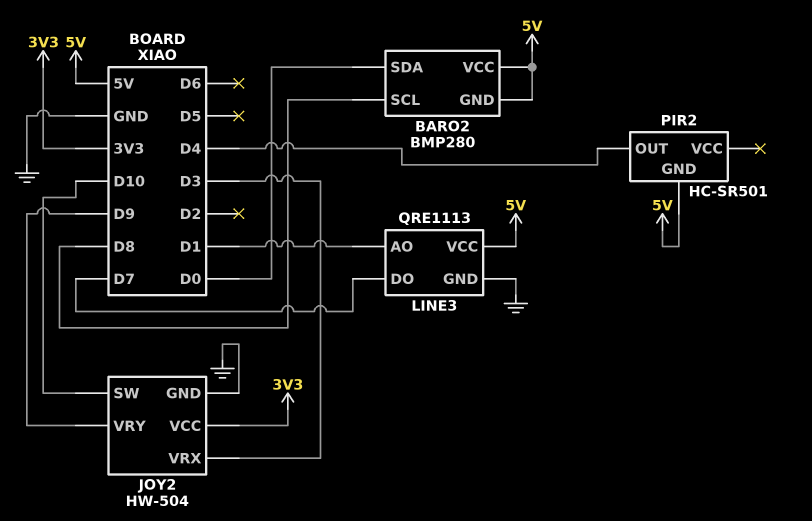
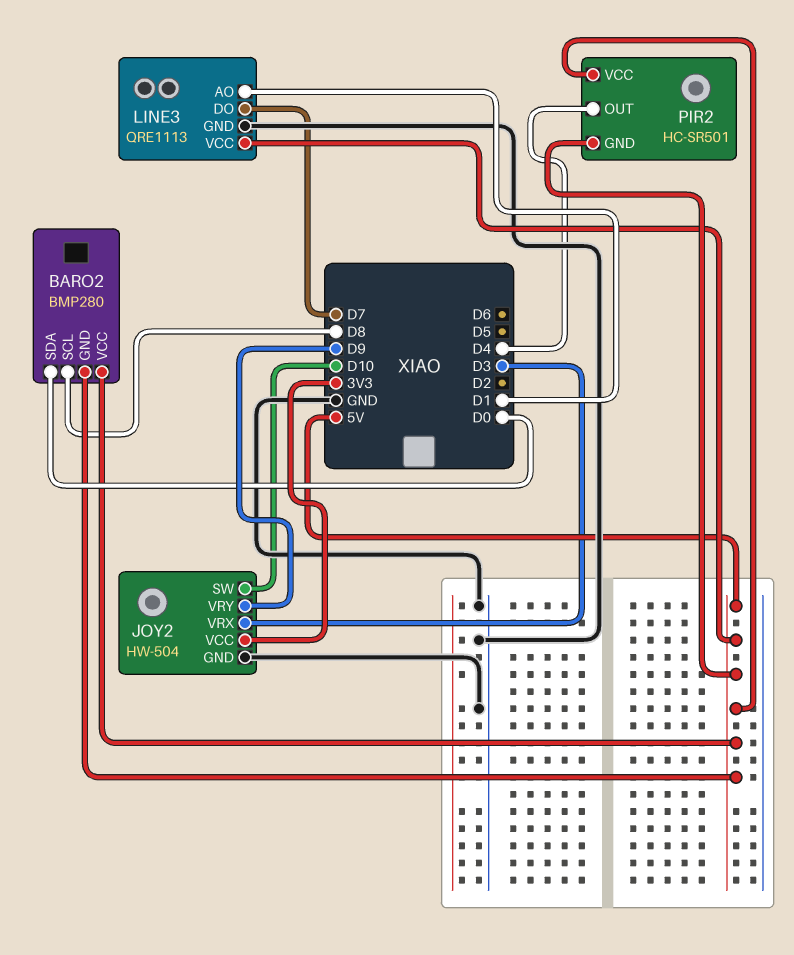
PIR2 pin VCC: none -> 5V

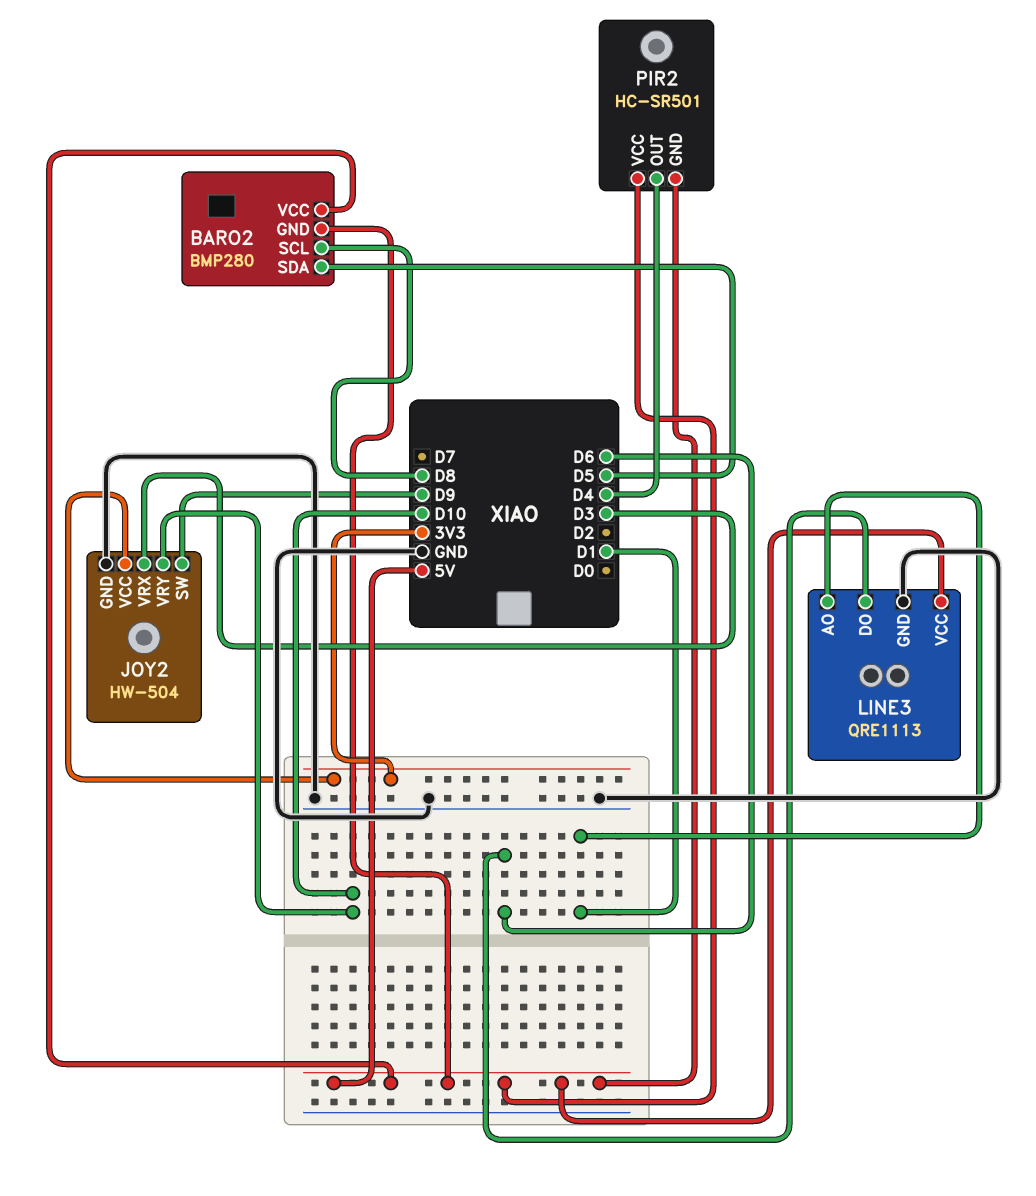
BARO2 pin SDA: D0 -> D5
JOY2 pin SW: D10 -> D9
JOY2 pin VRY: D9 -> D10
LINE3 pin DO: D7 -> D6

